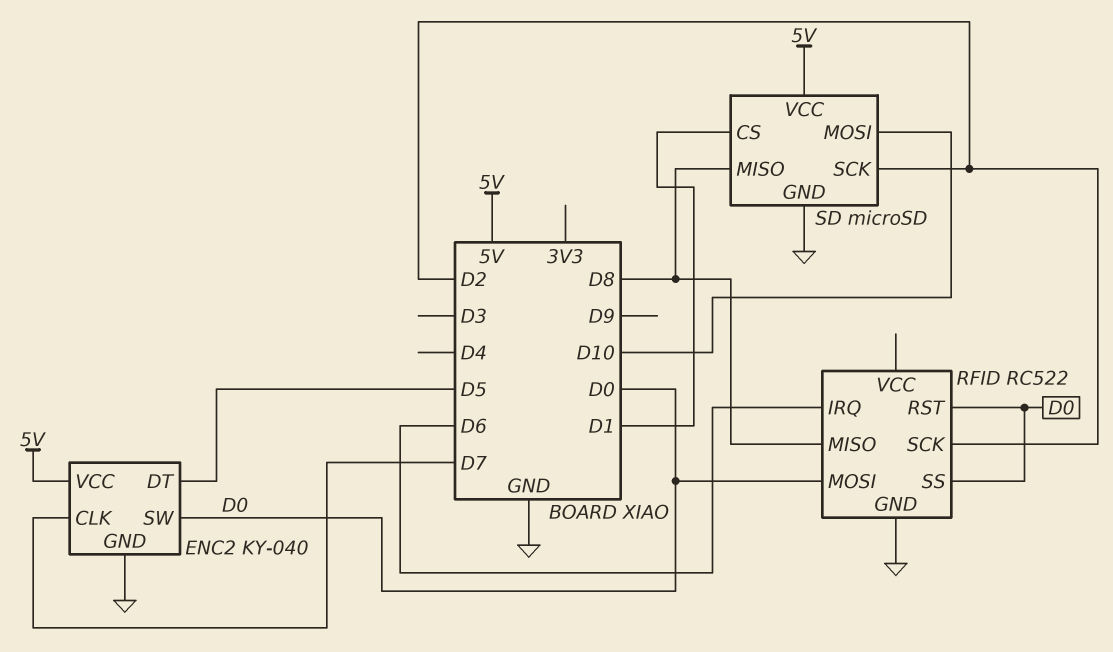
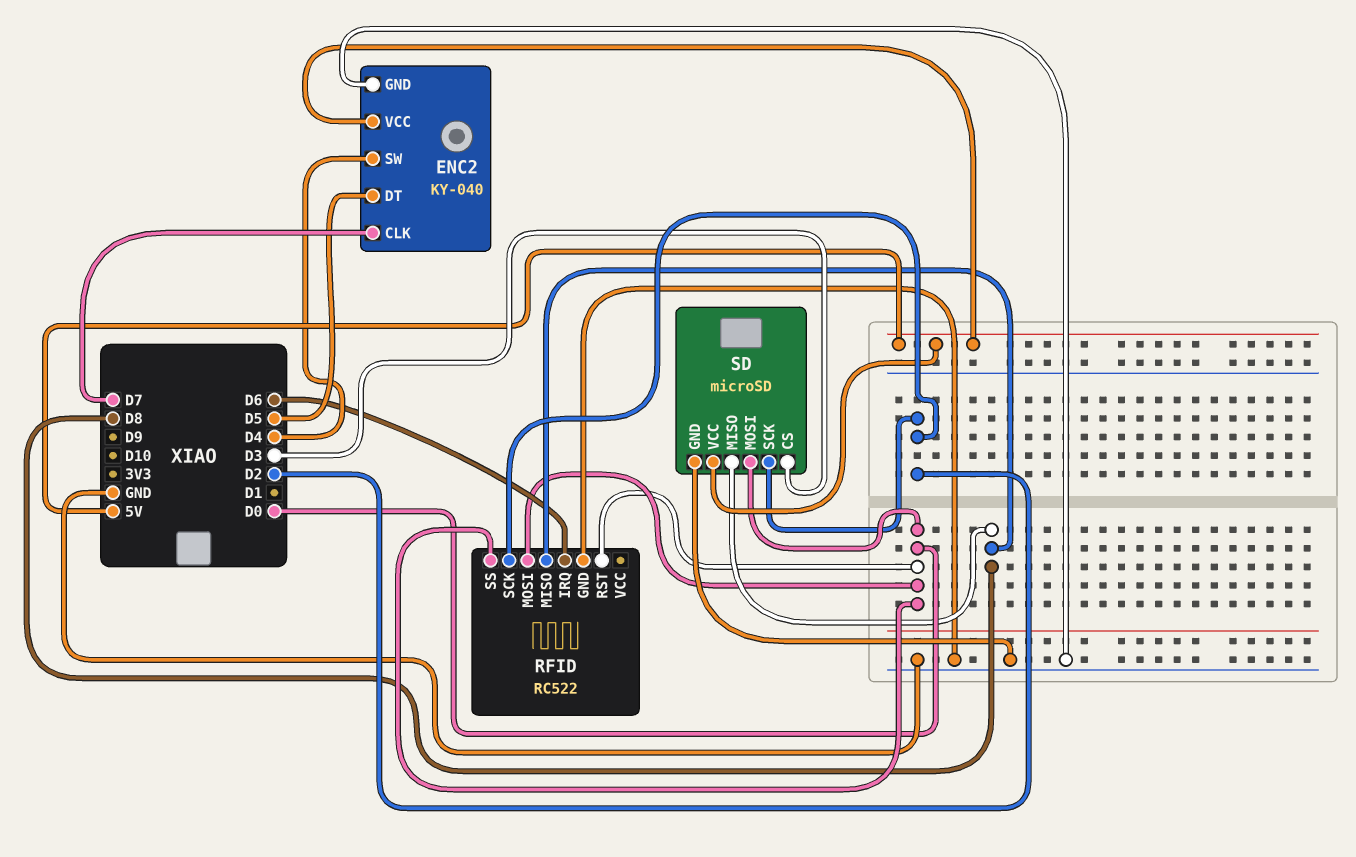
ENC2 pin SW: D0 -> D4
SD pin CS: D1 -> D3
SD pin MOSI: D10 -> D0

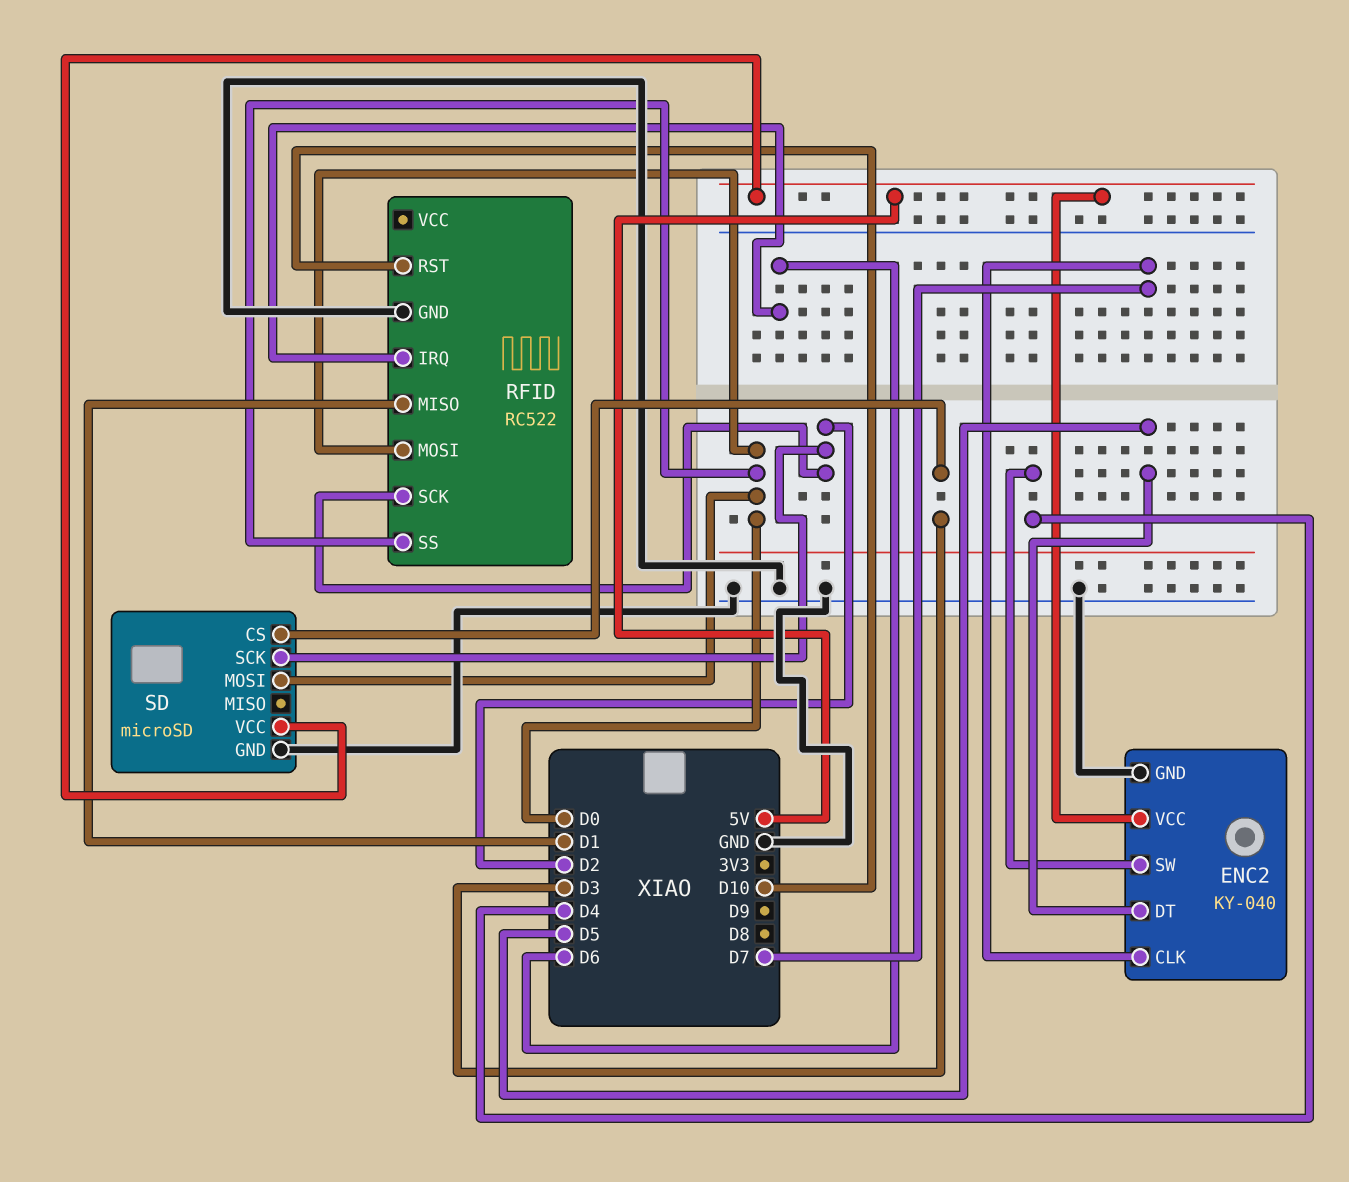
RFID pin MISO: D8 -> D1
RFID pin RST: D0 -> D10
SD pin MISO: D8 -> none

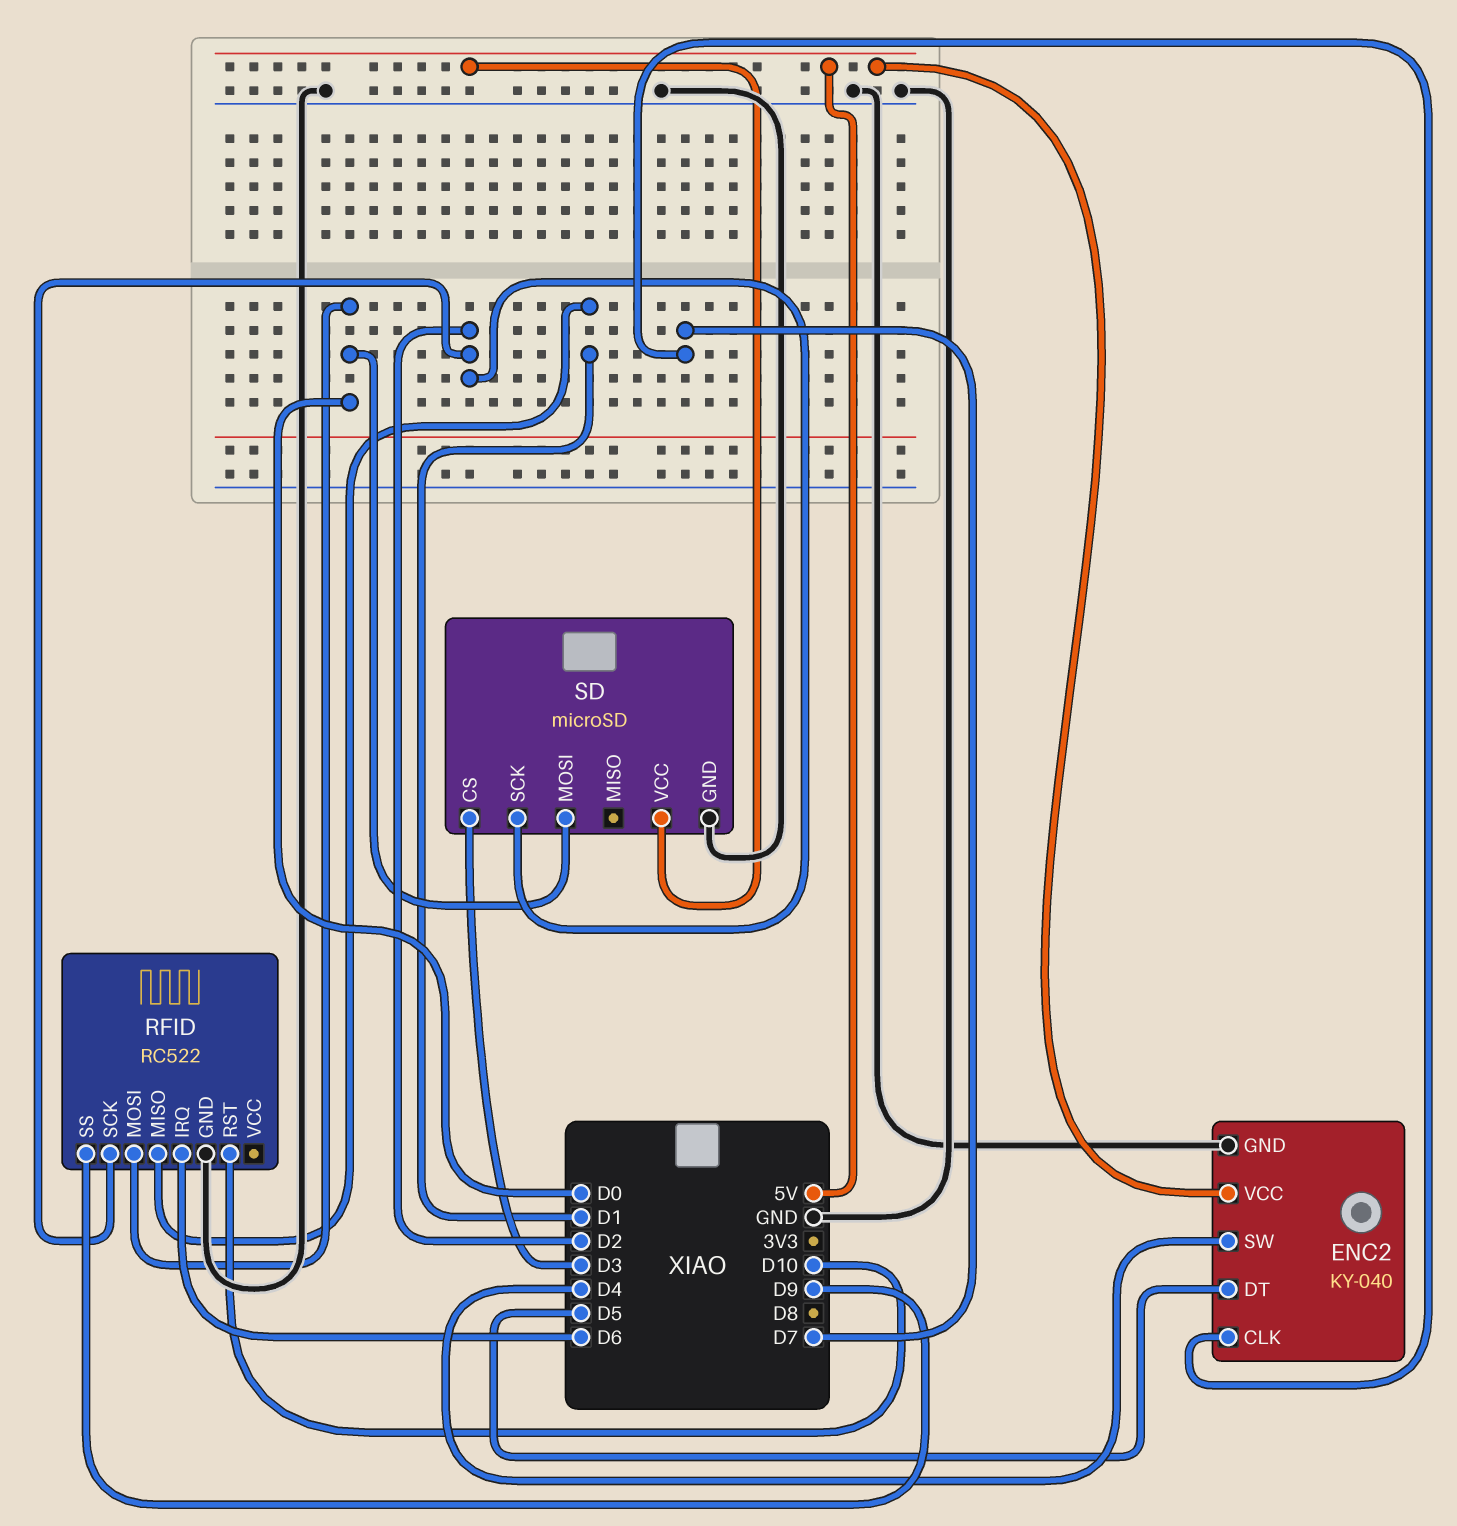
RFID pin SS: D0 -> D9

